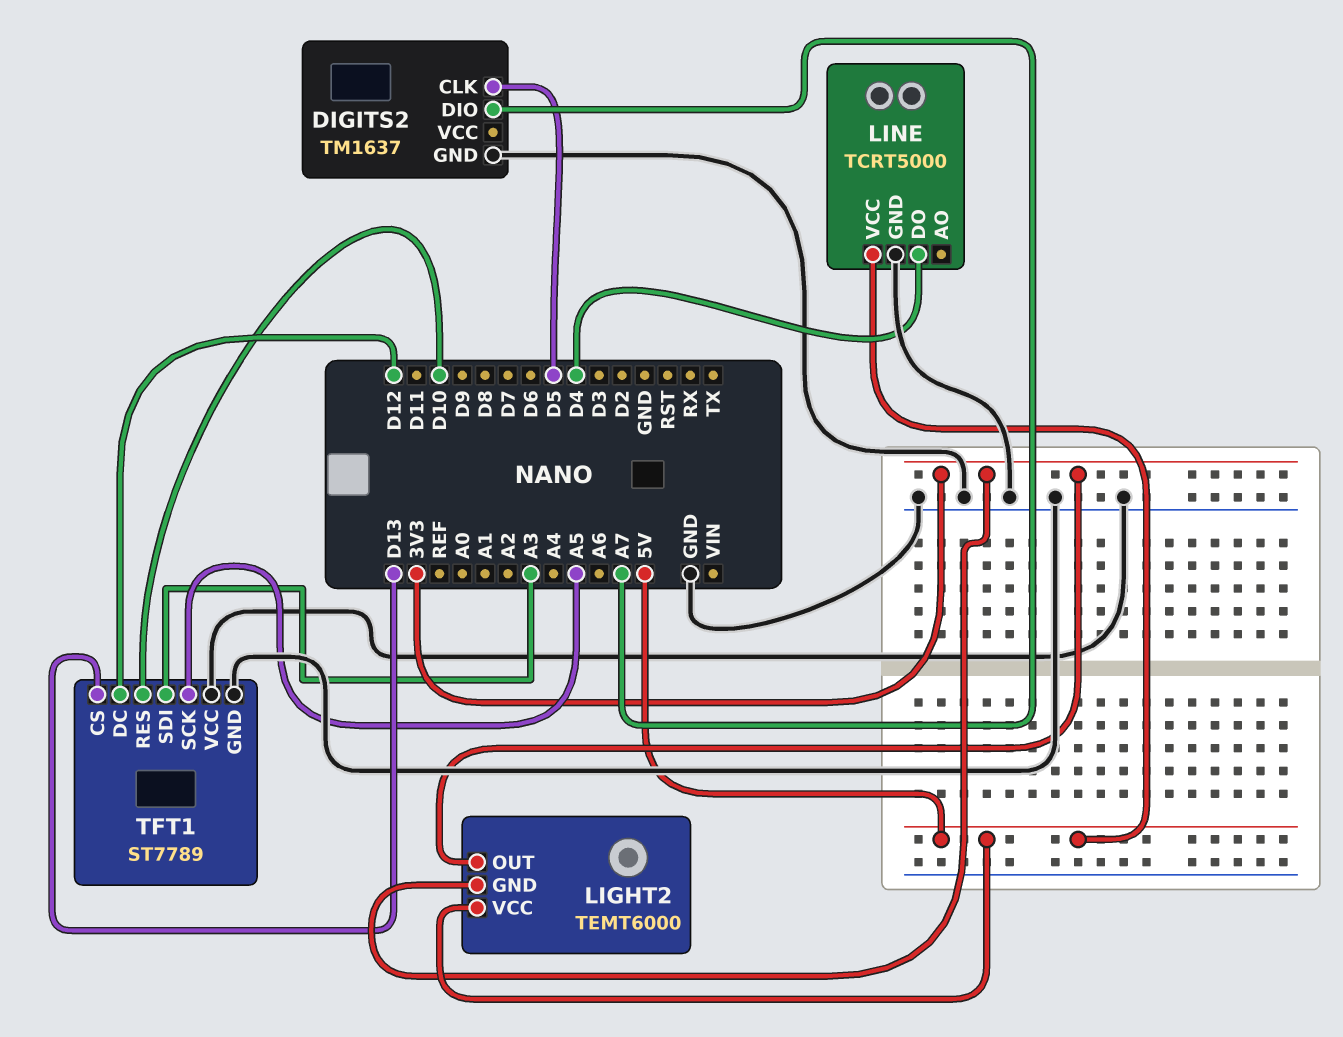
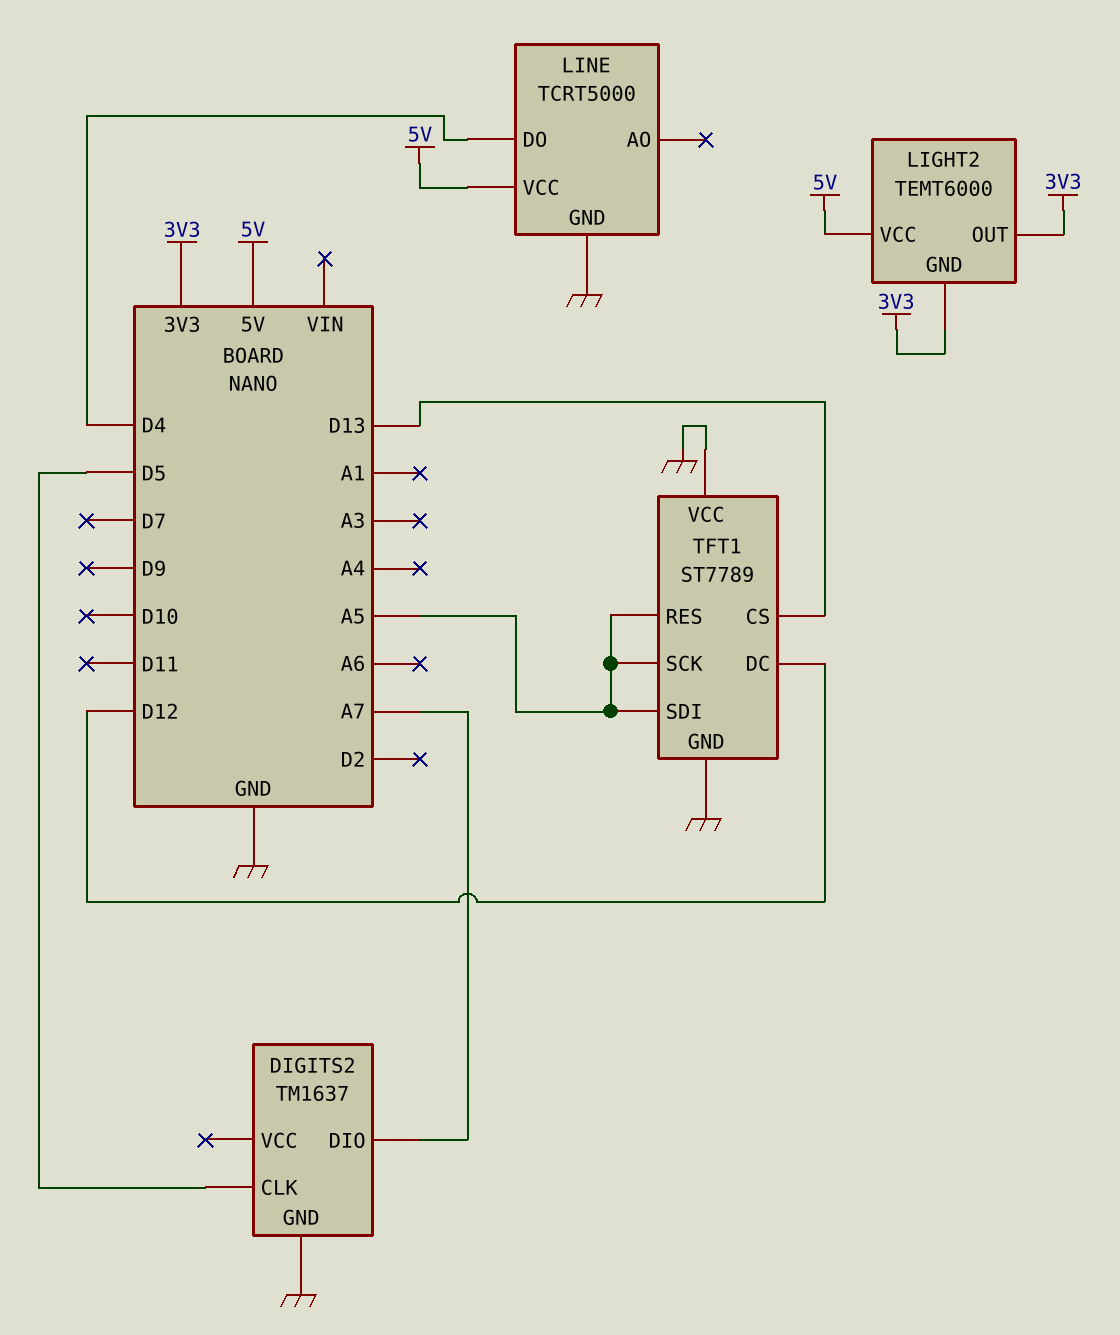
TFT1 pin RES: D10 -> A5
TFT1 pin SDI: A3 -> A5

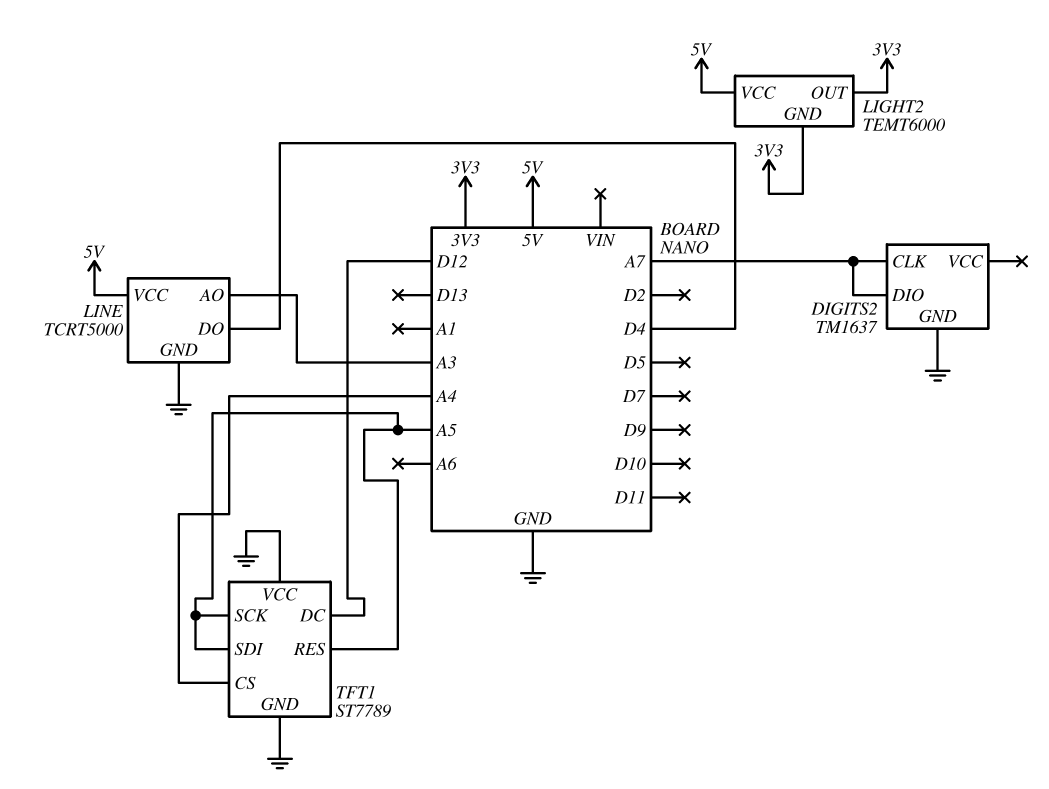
DIGITS2 pin CLK: D5 -> A7
LINE pin AO: none -> A3
TFT1 pin CS: D13 -> A4

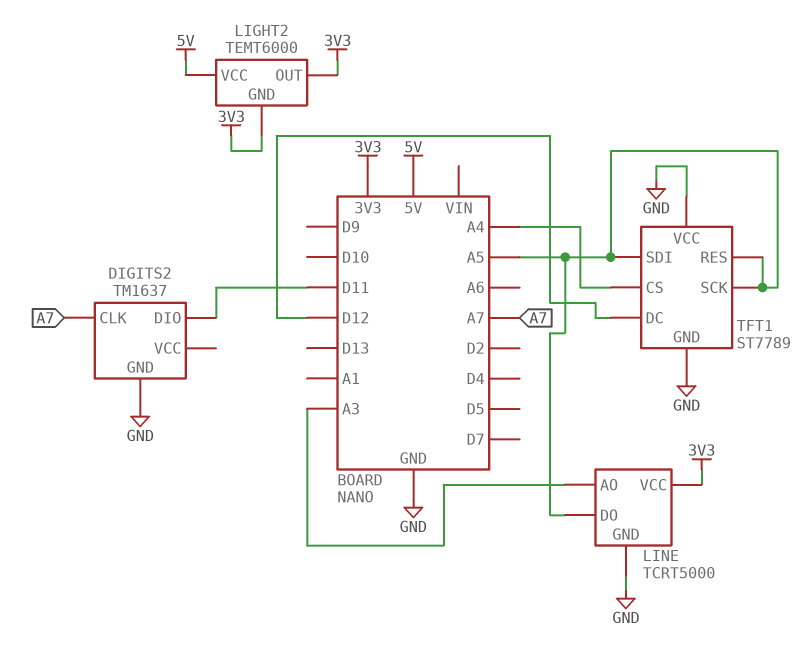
DIGITS2 pin DIO: A7 -> D11
LINE pin DO: D4 -> A5
LINE pin VCC: 5V -> 3V3

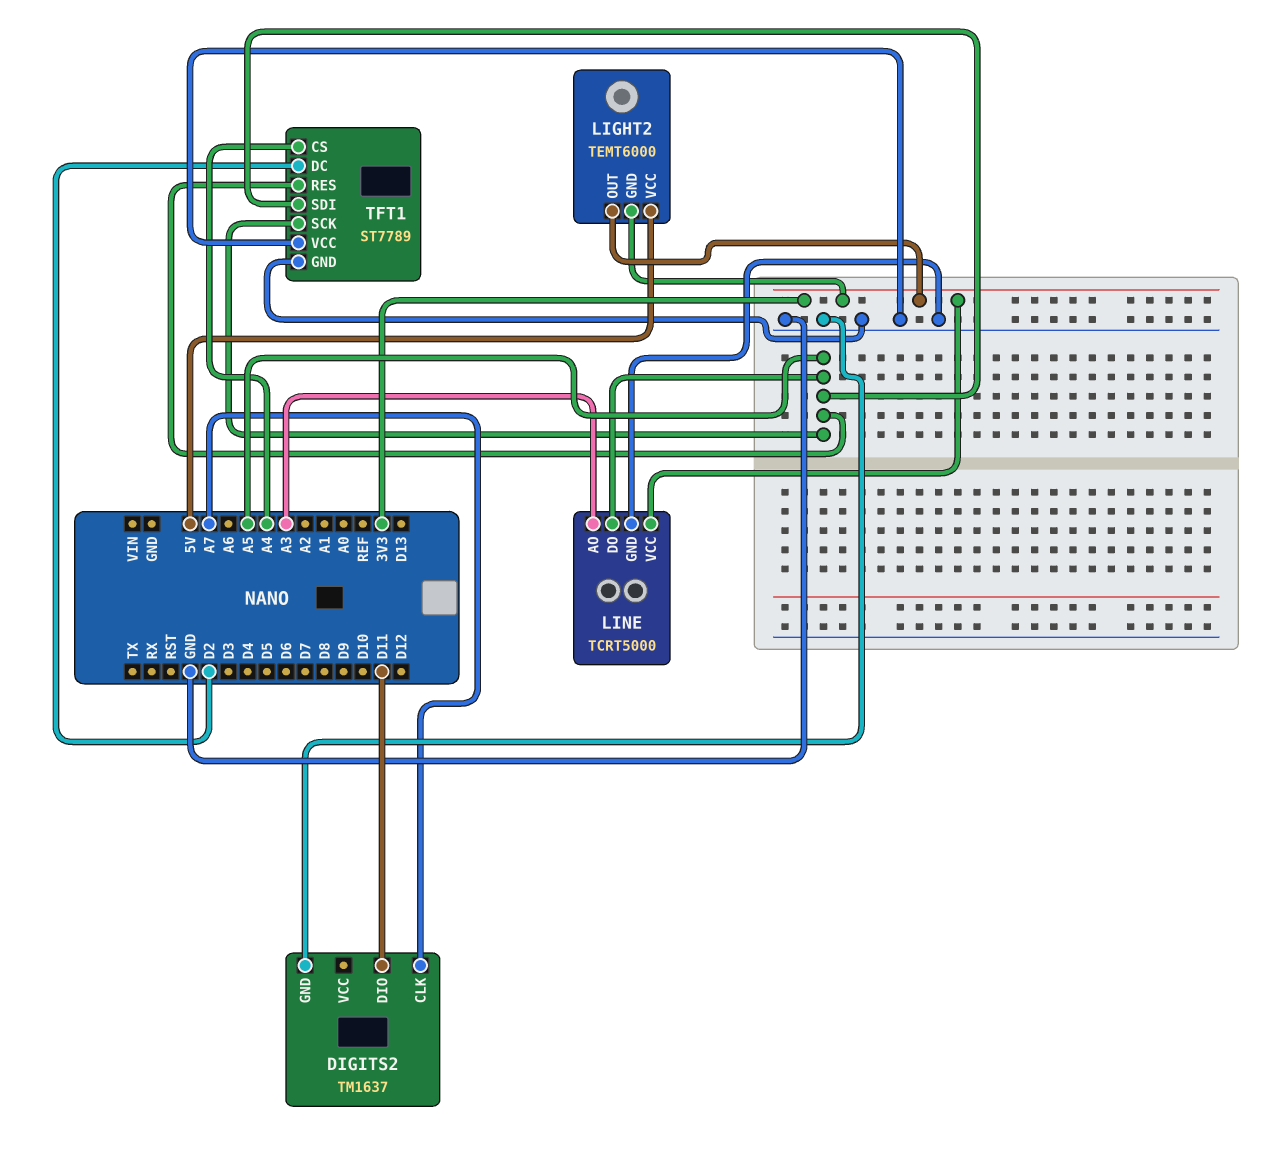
TFT1 pin DC: D12 -> D2

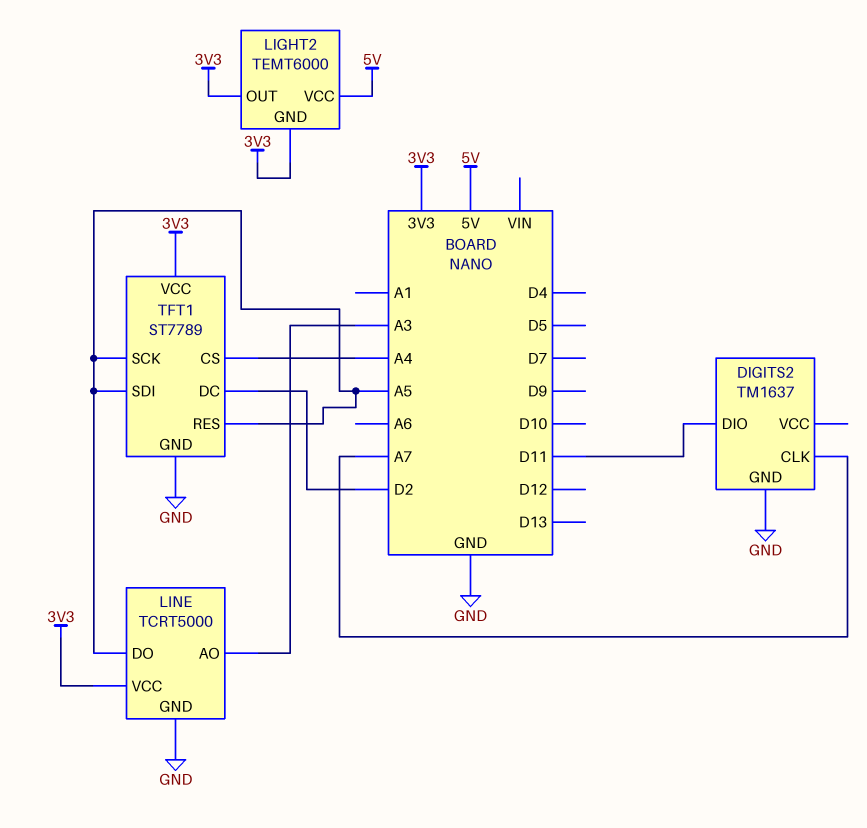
TFT1 pin VCC: GND -> 3V3

